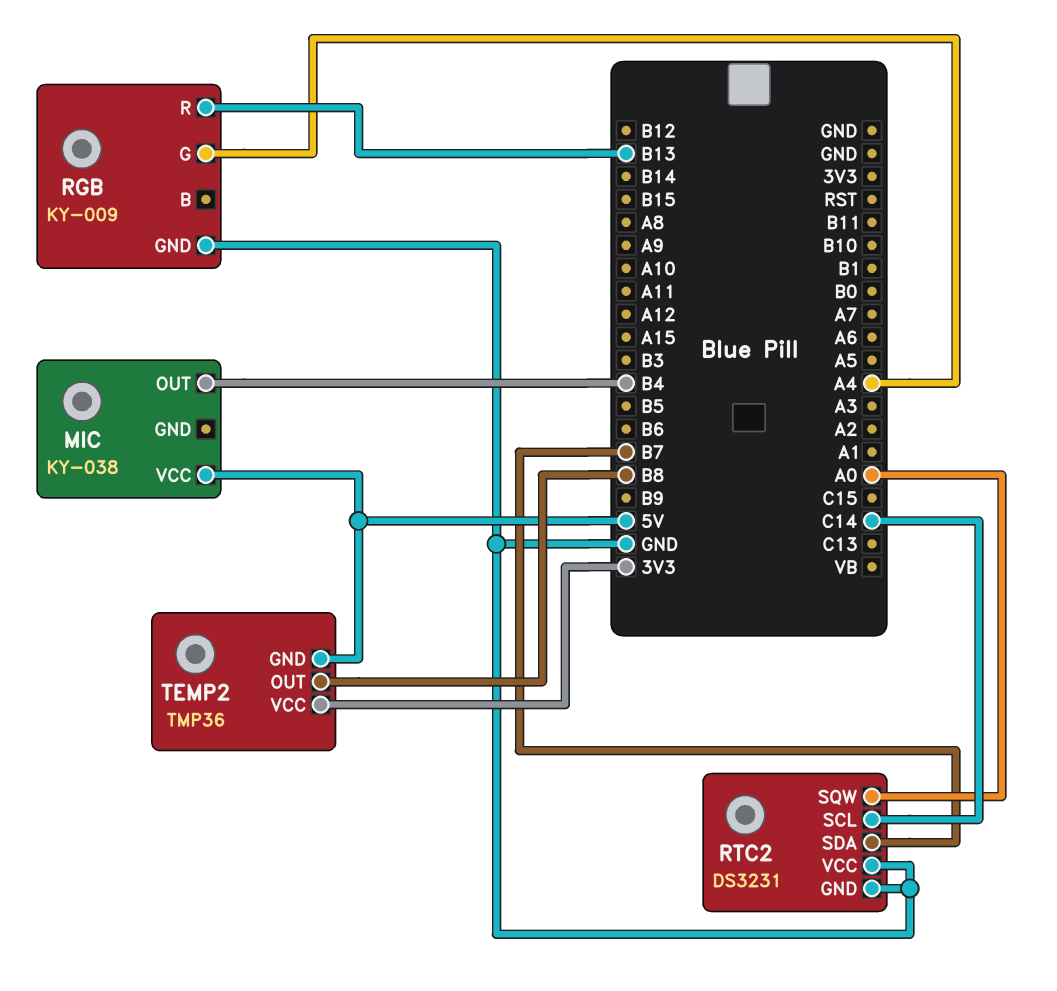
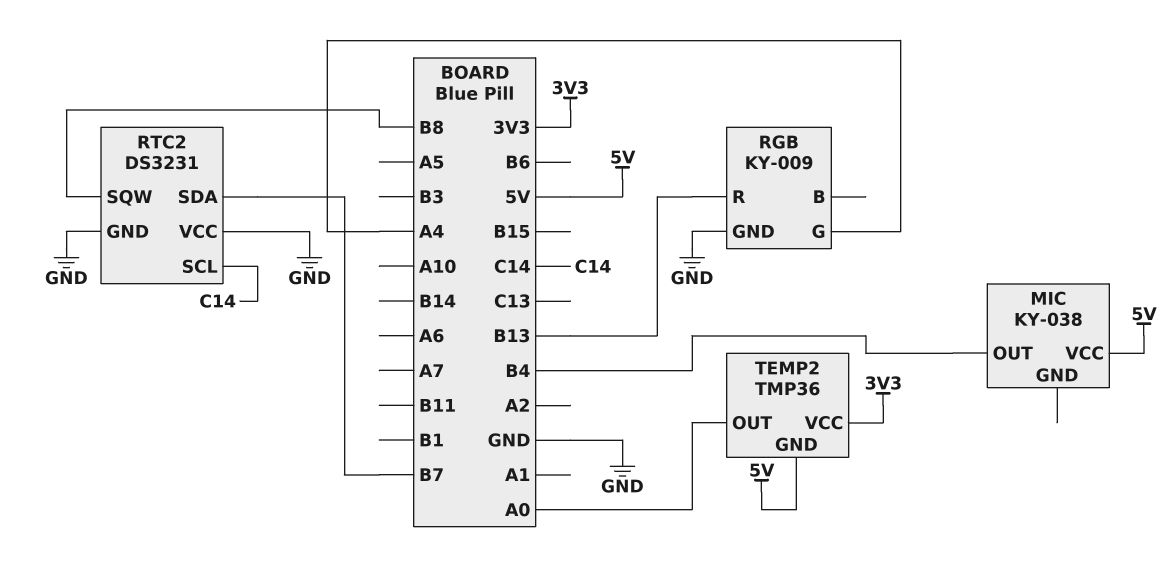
RTC2 pin SQW: A0 -> B8
TEMP2 pin OUT: B8 -> A0

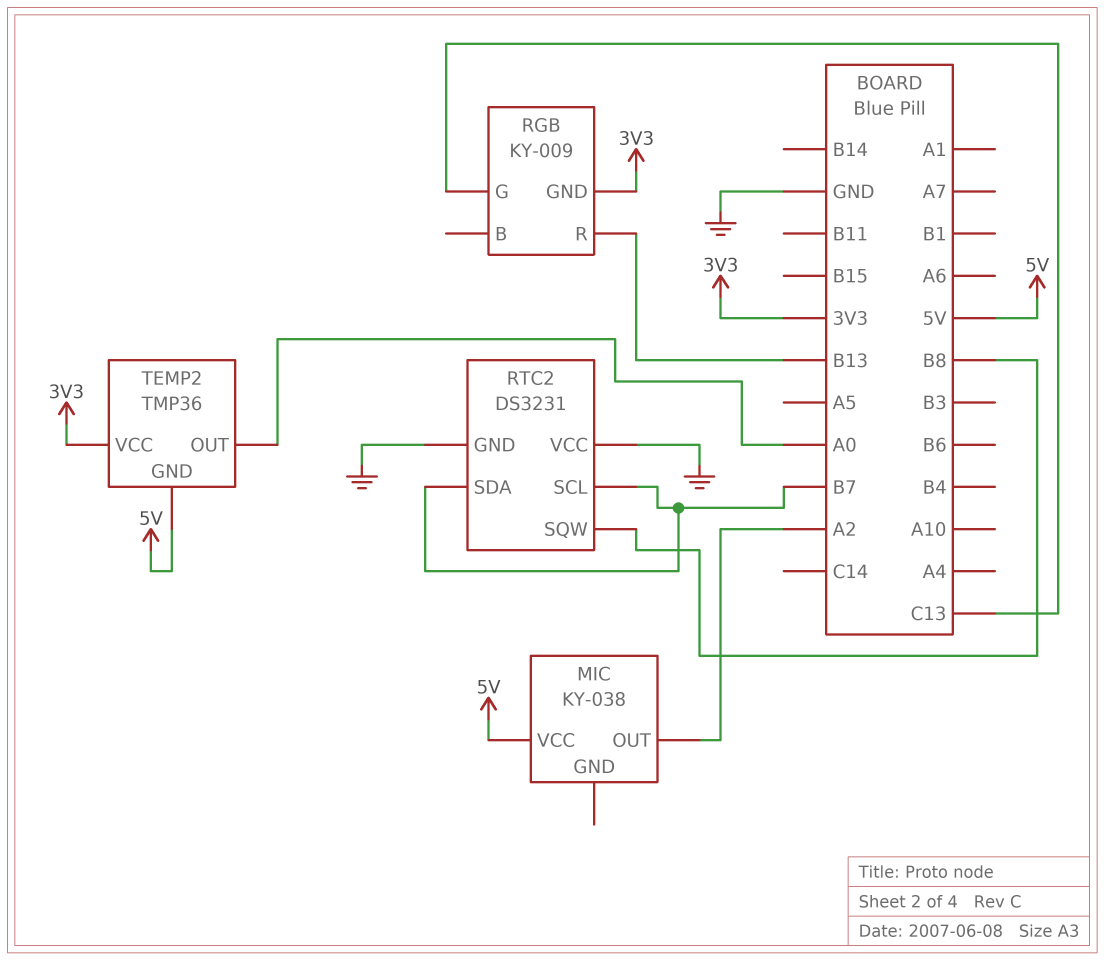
MIC pin OUT: B4 -> A2
RGB pin G: A4 -> C13
RGB pin GND: GND -> 3V3
RTC2 pin SCL: C14 -> B7

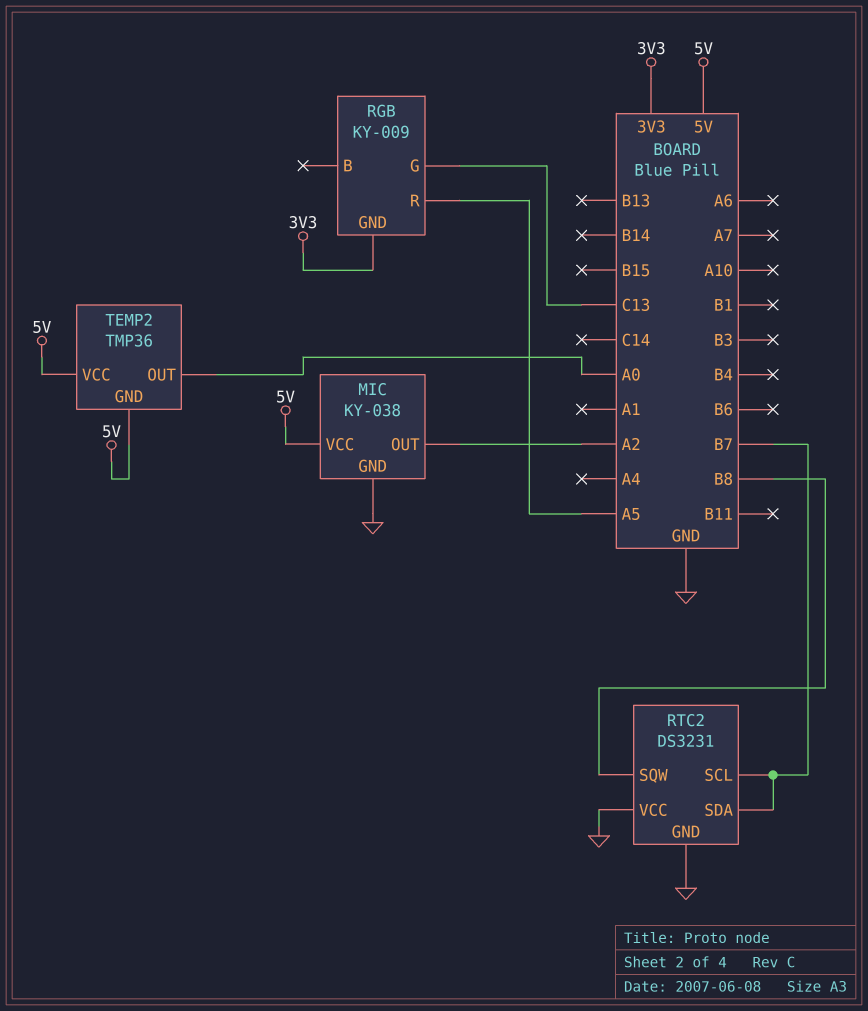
MIC pin GND: none -> GND
RGB pin R: B13 -> A5
TEMP2 pin VCC: 3V3 -> 5V

